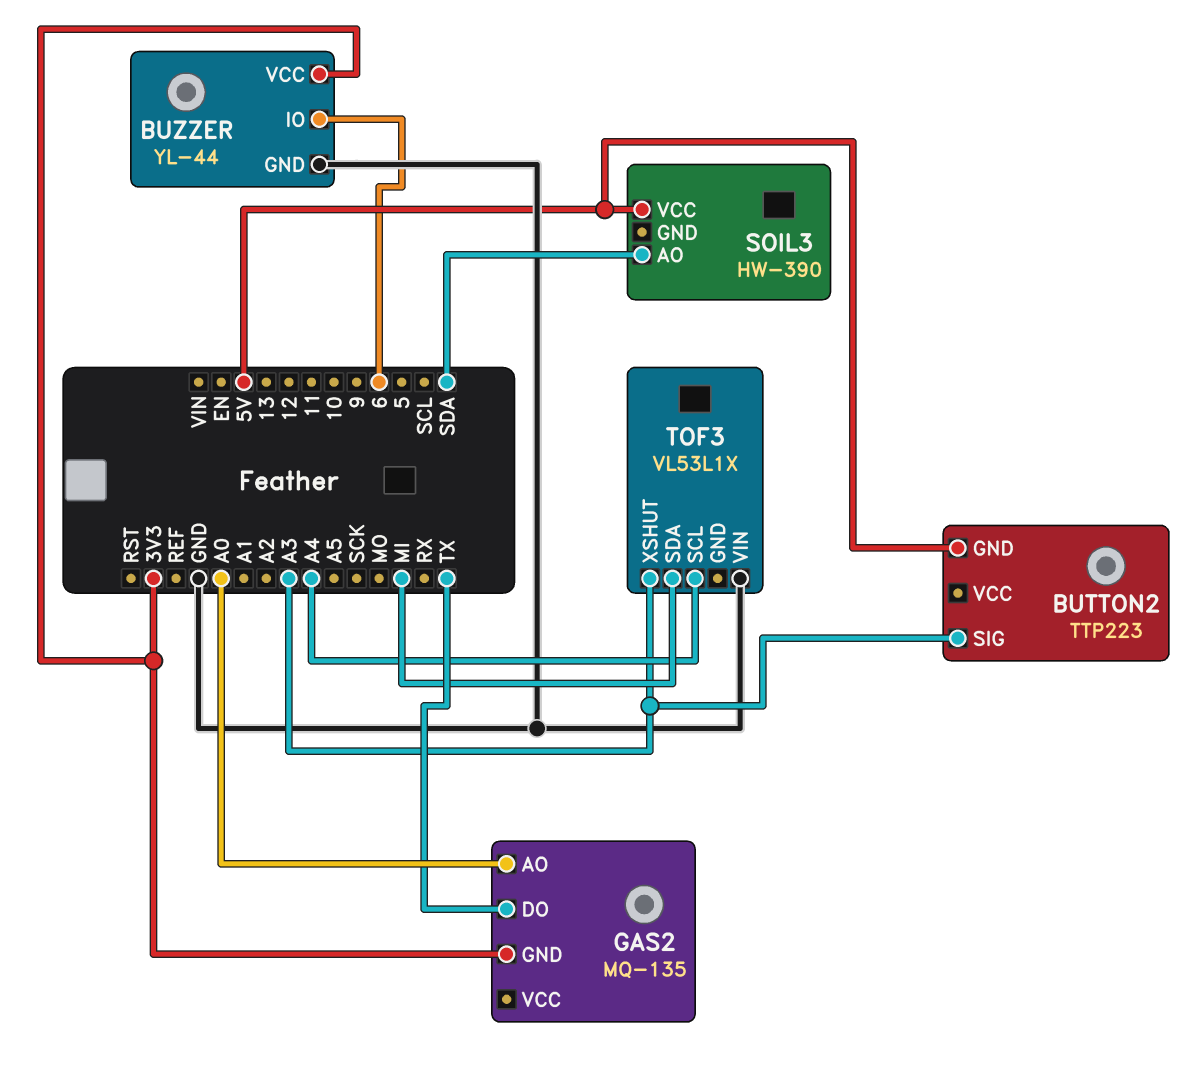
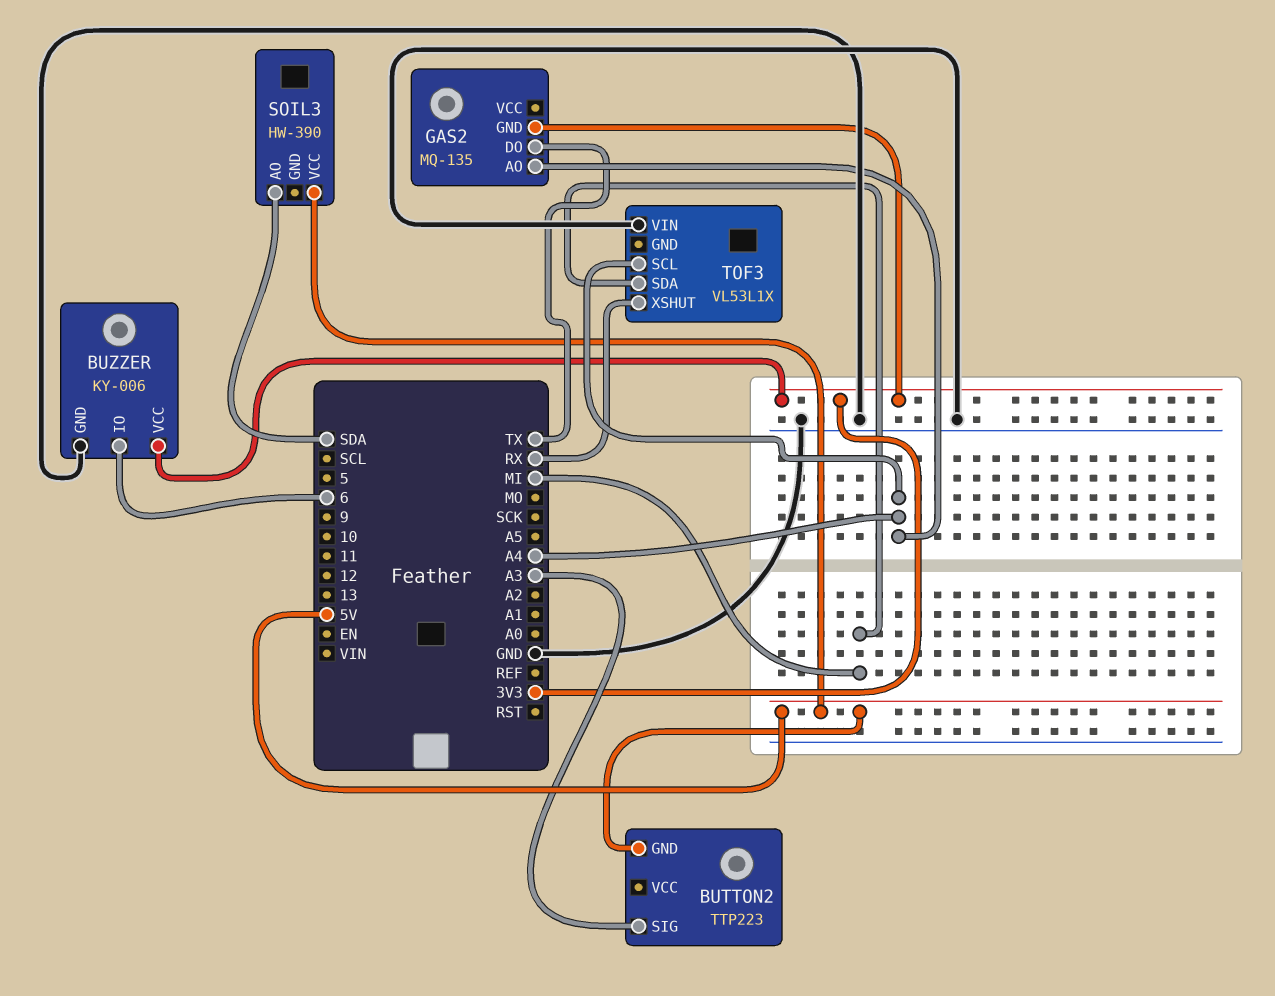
BUZZER: YL-44 -> KY-006
GAS2 pin AO: A0 -> A4
TOF3 pin XSHUT: A3 -> RX

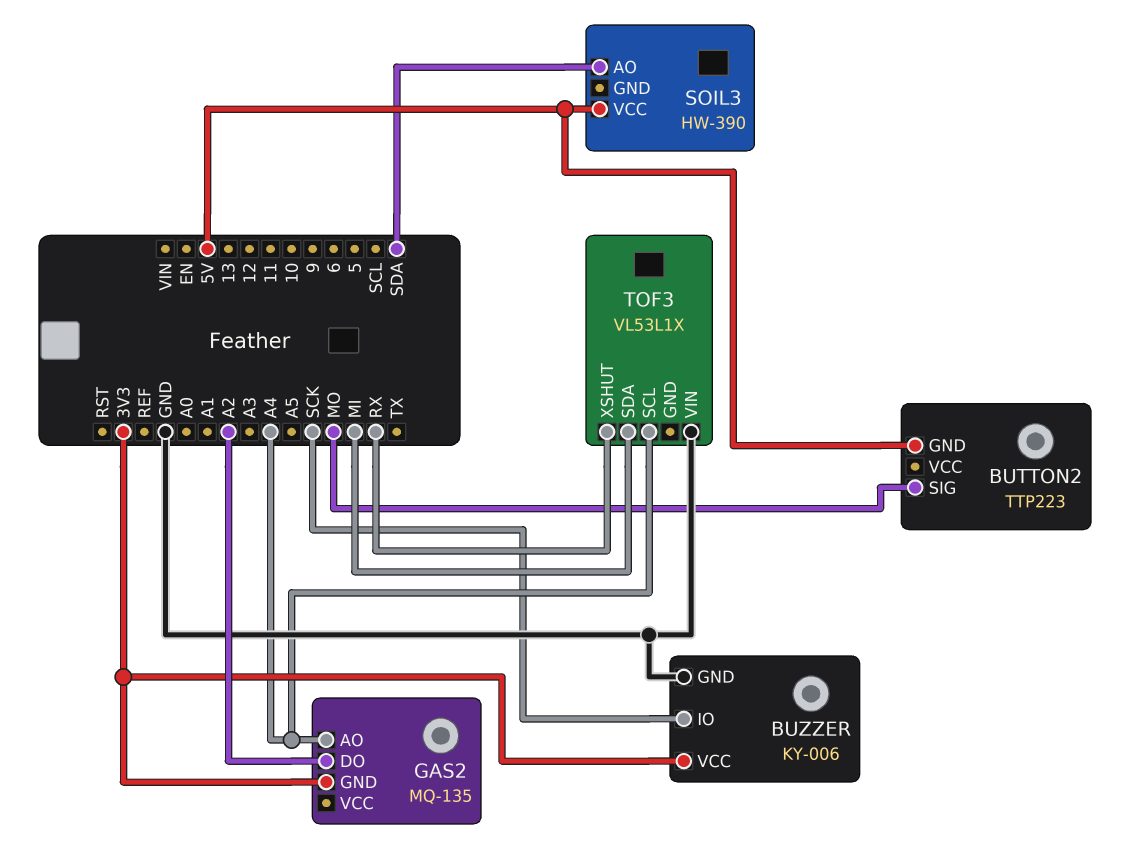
BUTTON2 pin SIG: A3 -> MO
BUZZER pin IO: 6 -> SCK
GAS2 pin DO: TX -> A2

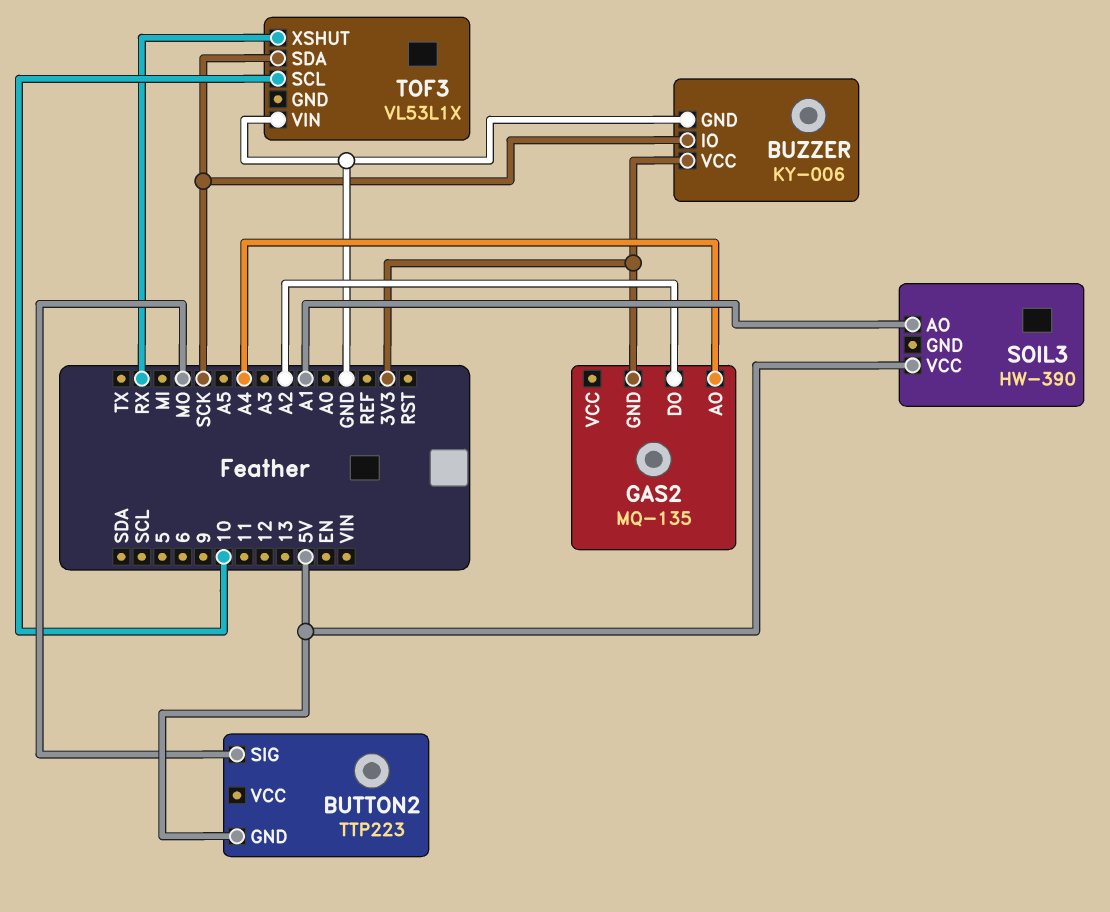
SOIL3 pin AO: SDA -> A1
TOF3 pin SCL: A4 -> 10
TOF3 pin SDA: MI -> SCK

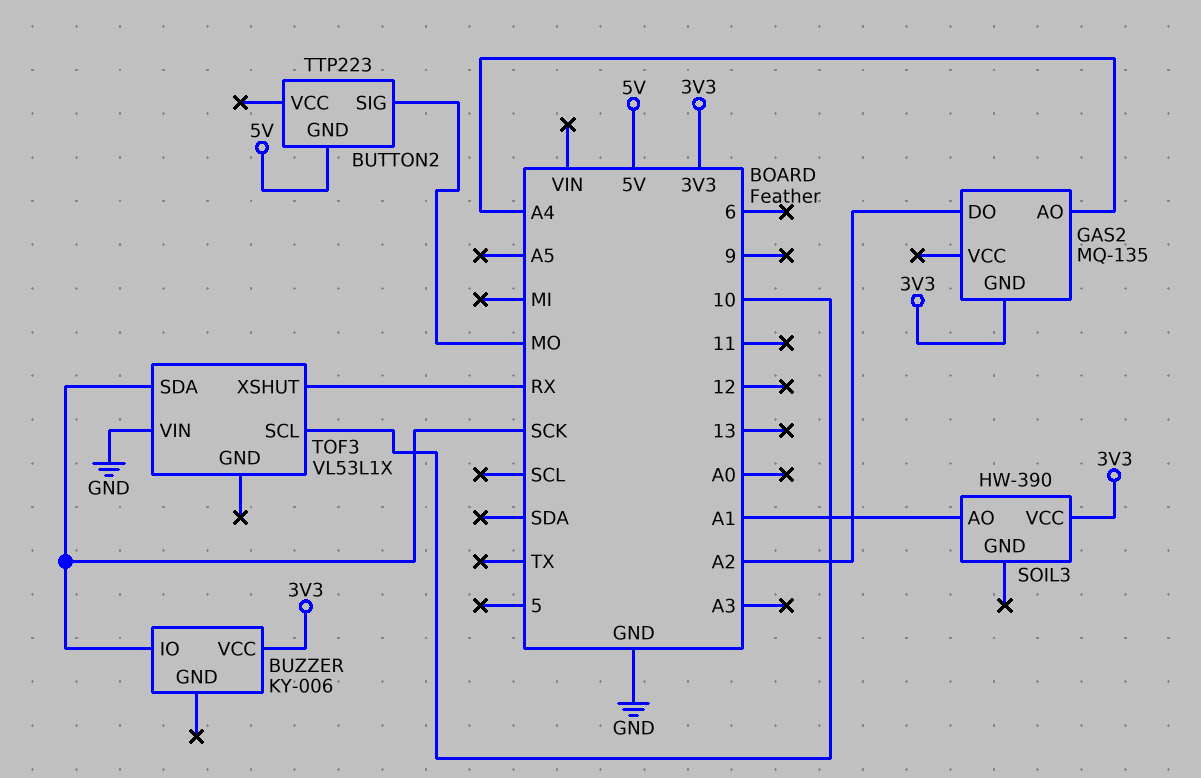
BUZZER pin GND: GND -> none
SOIL3 pin VCC: 5V -> 3V3

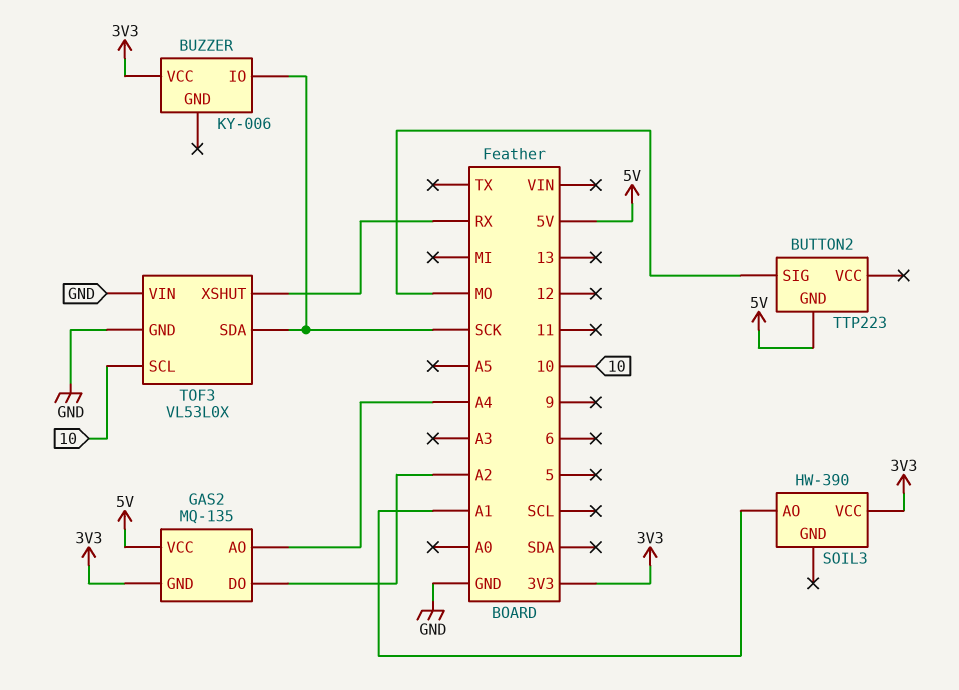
GAS2 pin VCC: none -> 5V
TOF3: VL53L1X -> VL53L0X
TOF3 pin GND: none -> GND

